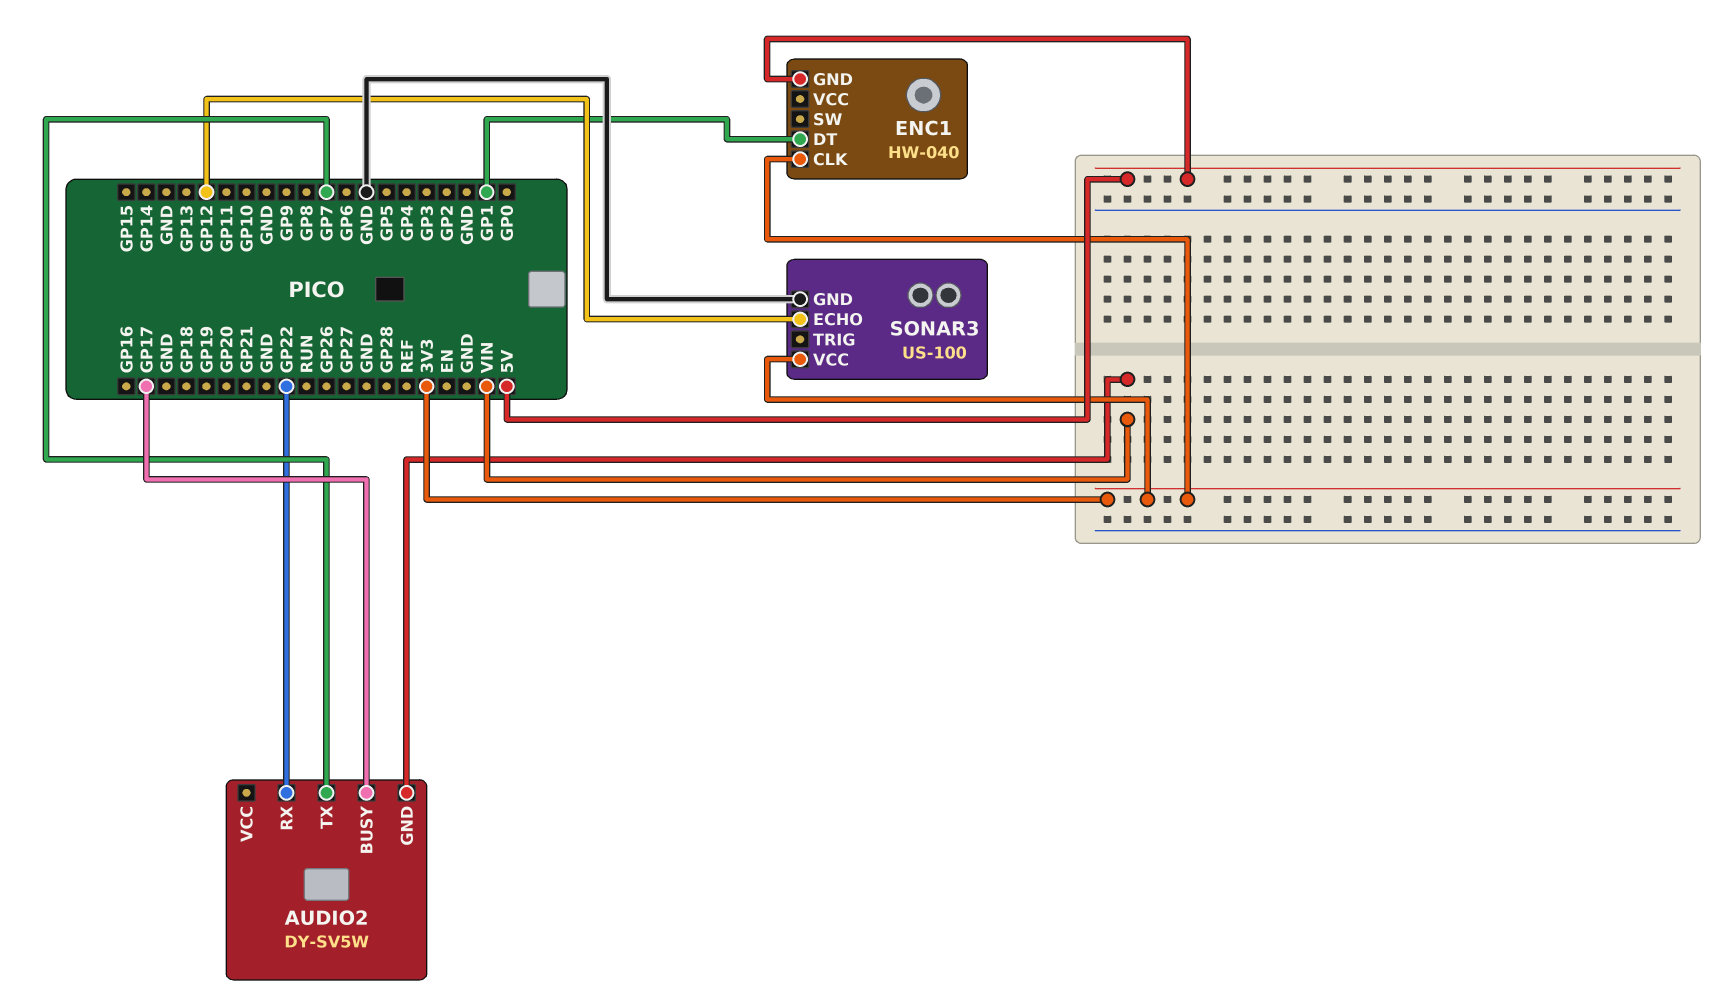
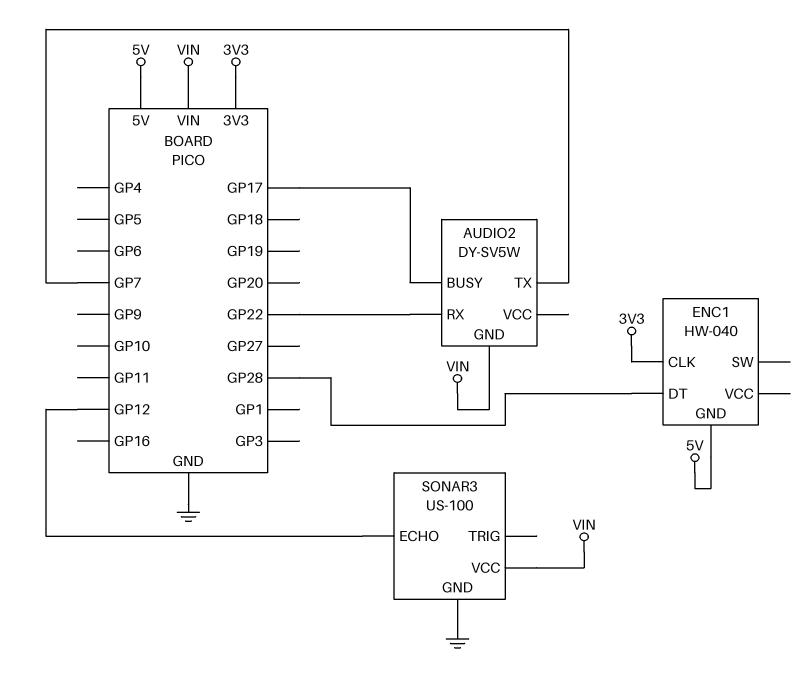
ENC1 pin DT: GP1 -> GP28
SONAR3 pin VCC: 3V3 -> VIN

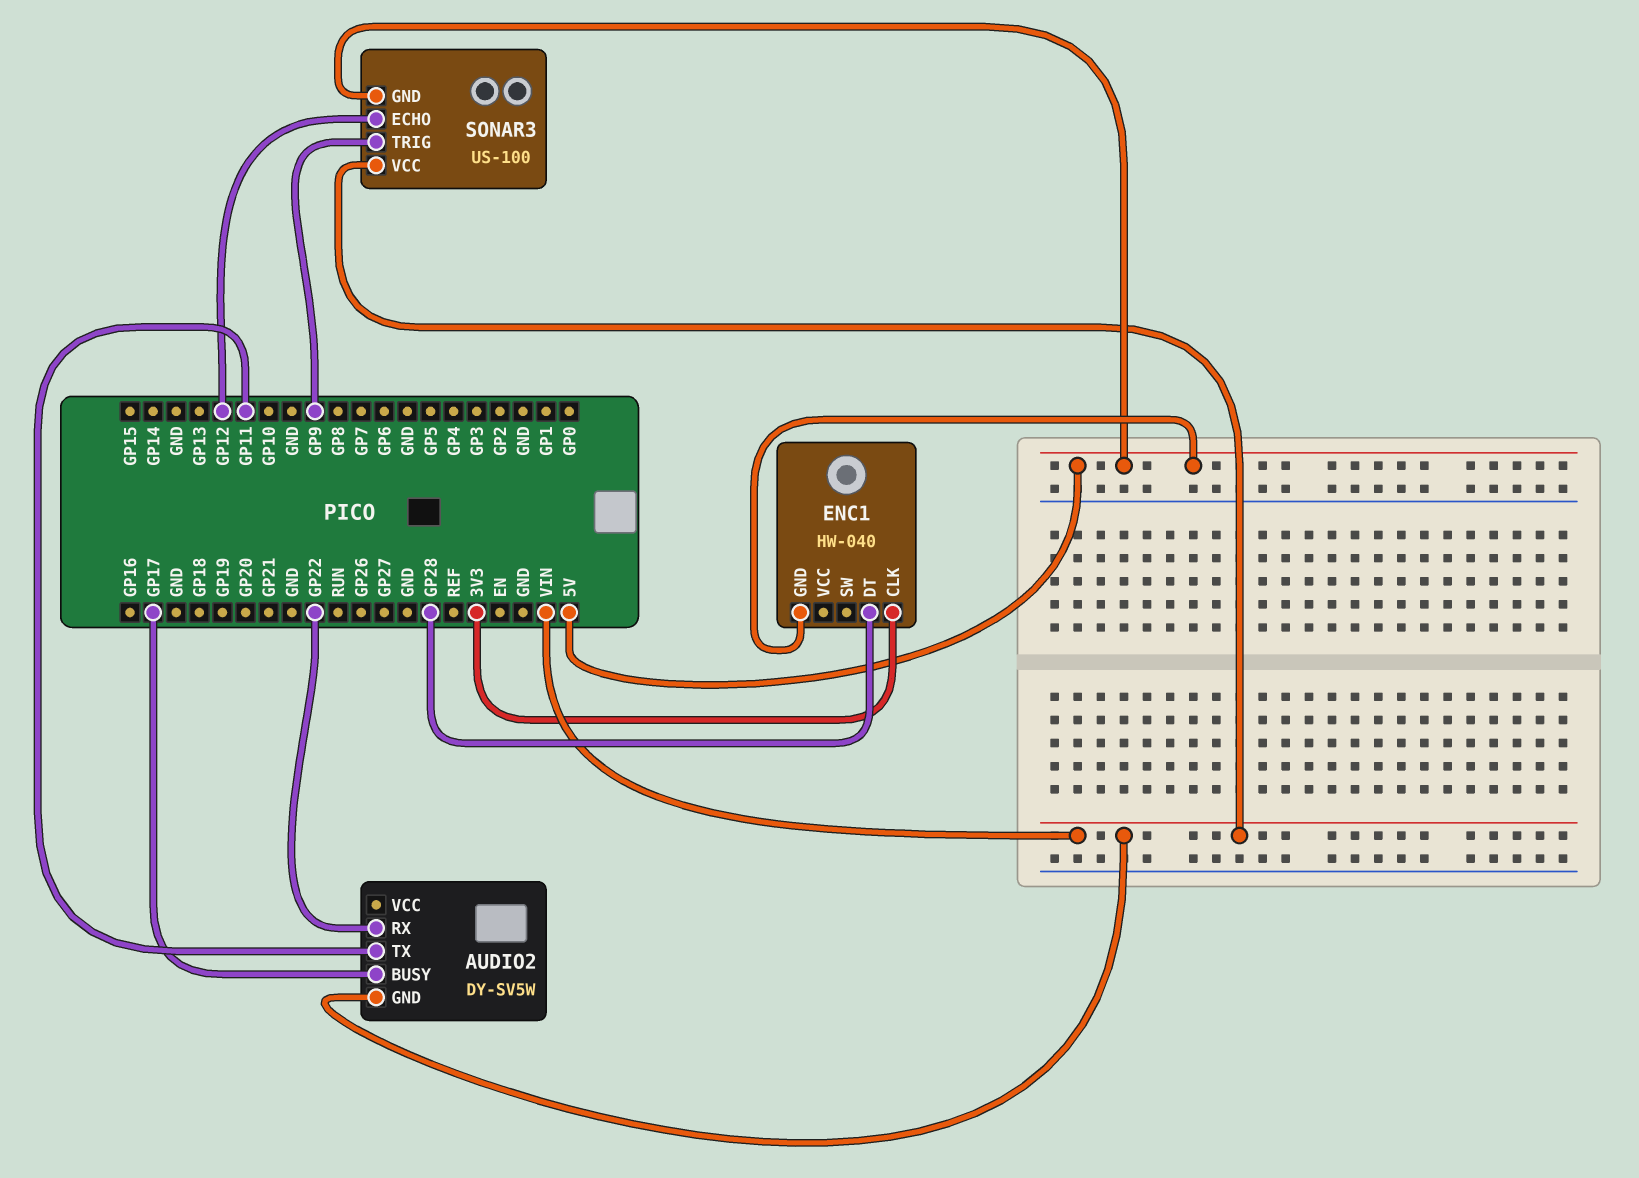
AUDIO2 pin TX: GP7 -> GP11
SONAR3 pin GND: GND -> 5V
SONAR3 pin TRIG: none -> GP9

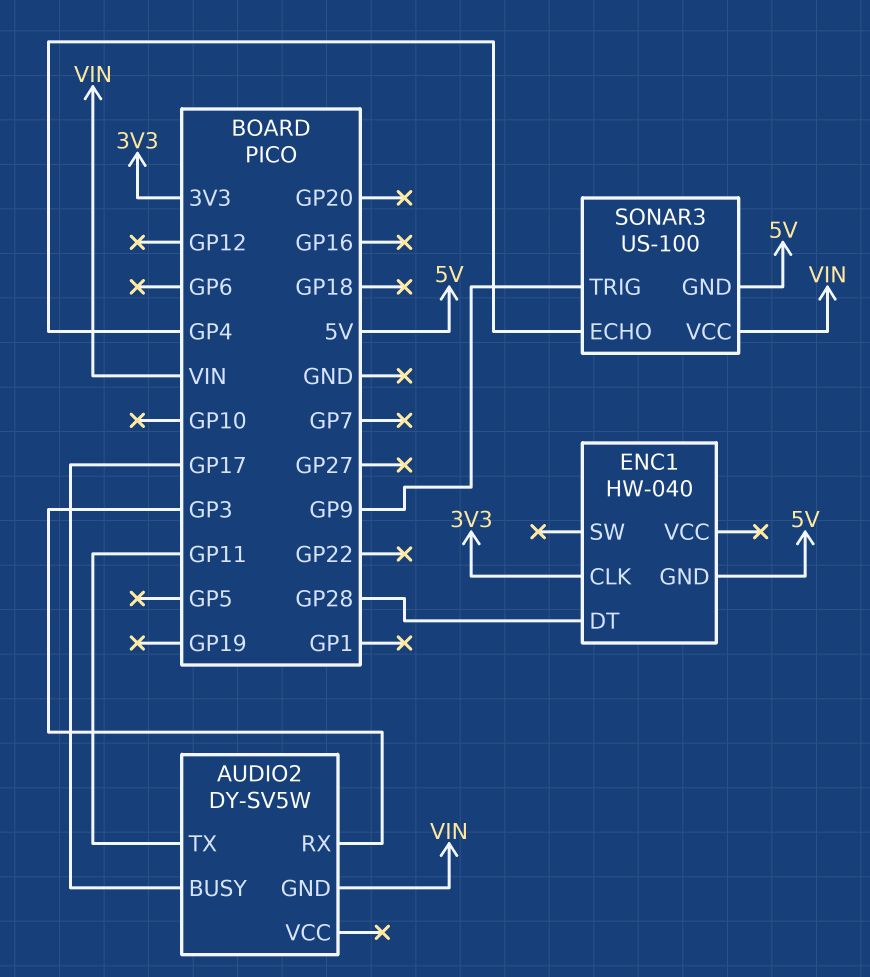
AUDIO2 pin RX: GP22 -> GP3
SONAR3 pin ECHO: GP12 -> GP4

